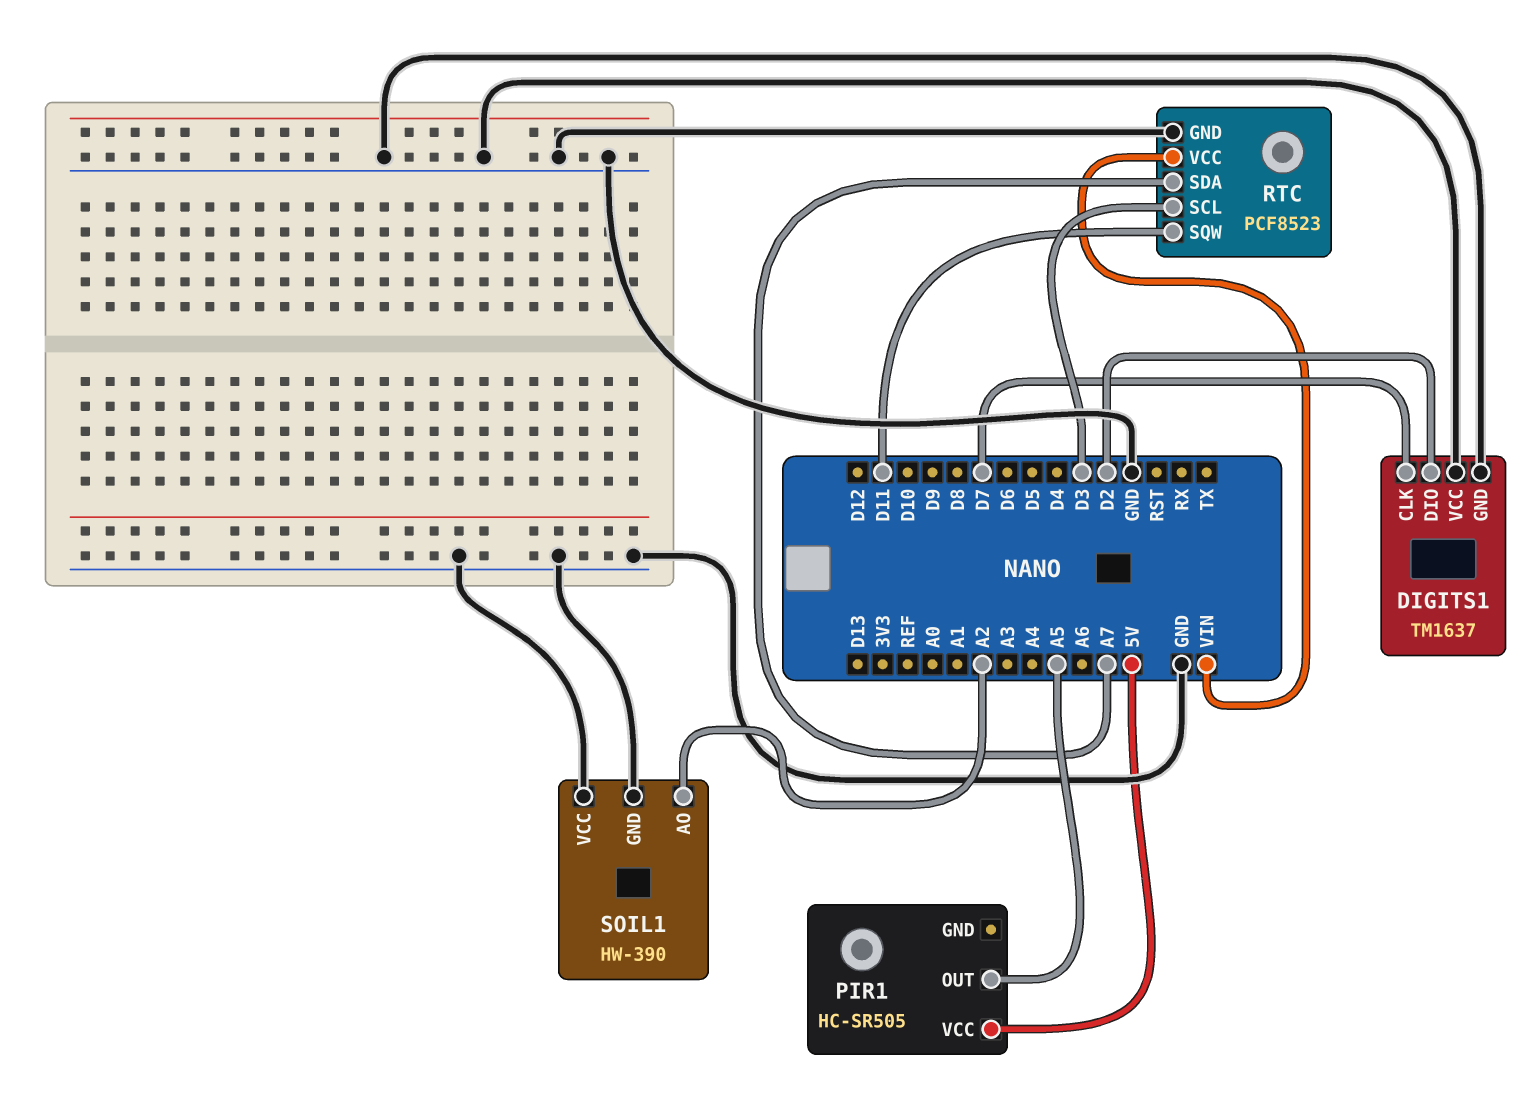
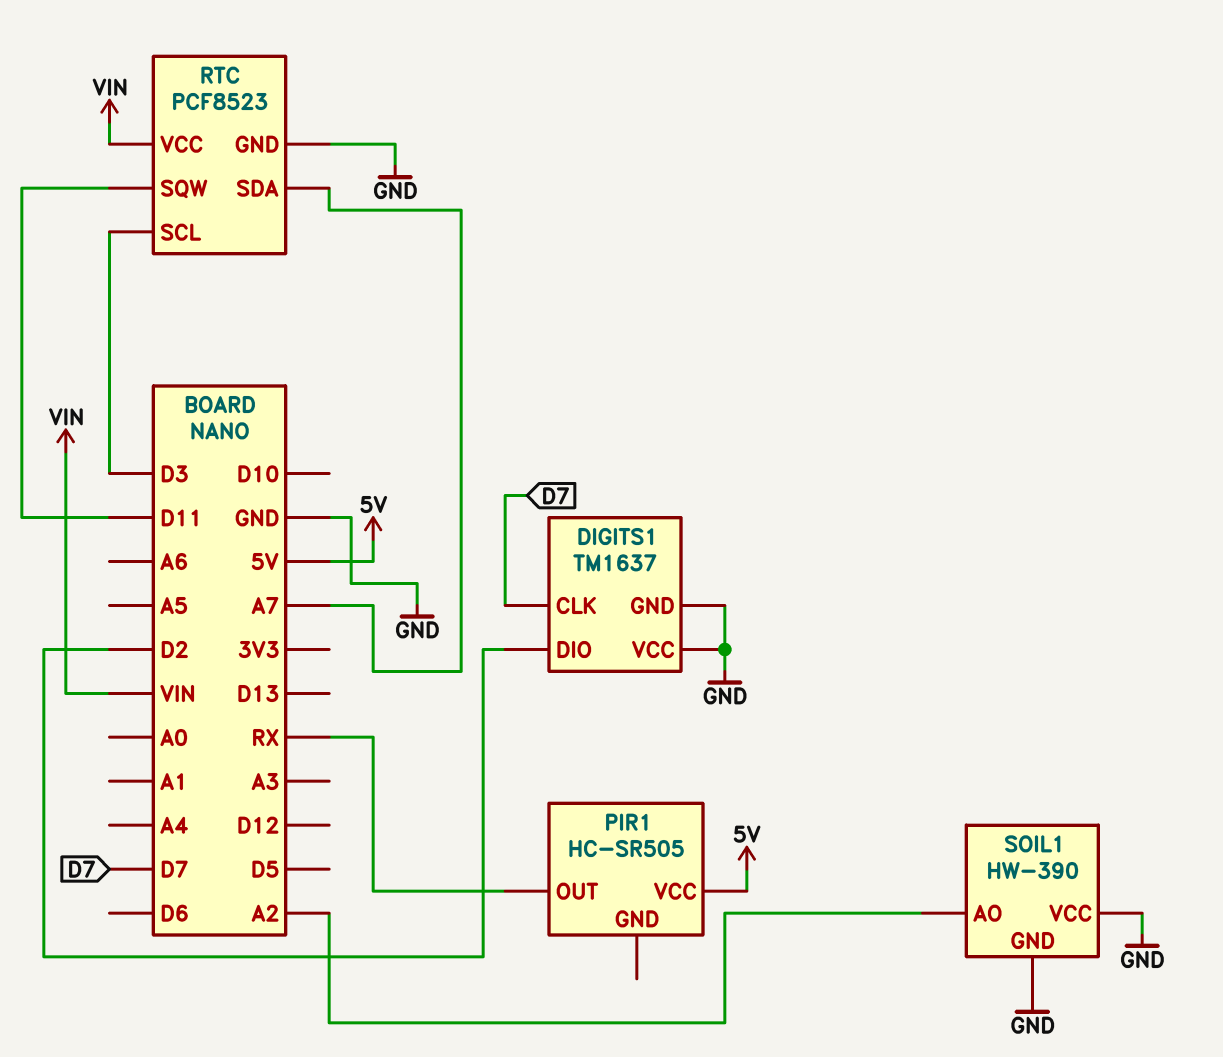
PIR1 pin OUT: A5 -> RX

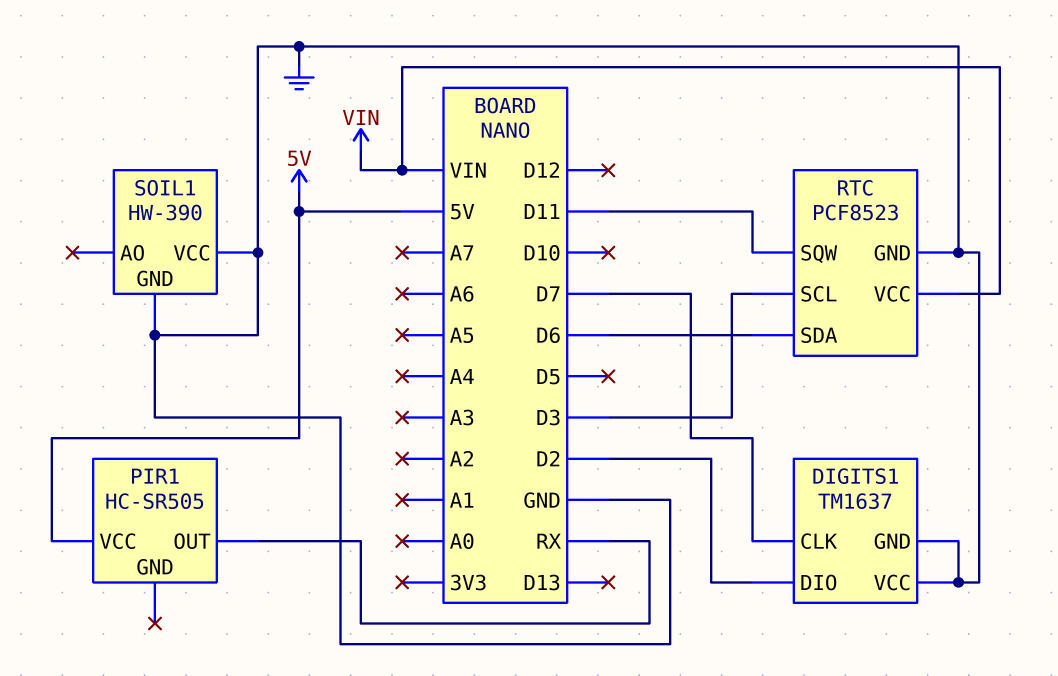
RTC pin SDA: A7 -> D6
SOIL1 pin AO: A2 -> none

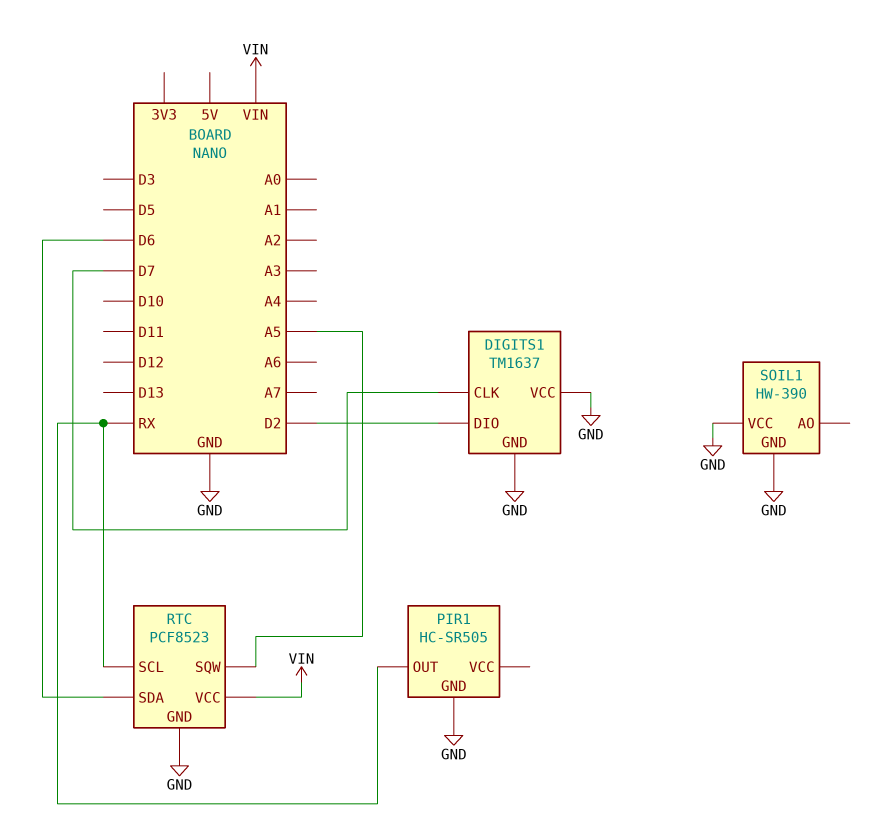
PIR1 pin GND: none -> GND
PIR1 pin VCC: 5V -> none
RTC pin SCL: D3 -> RX
RTC pin SQW: D11 -> A5

